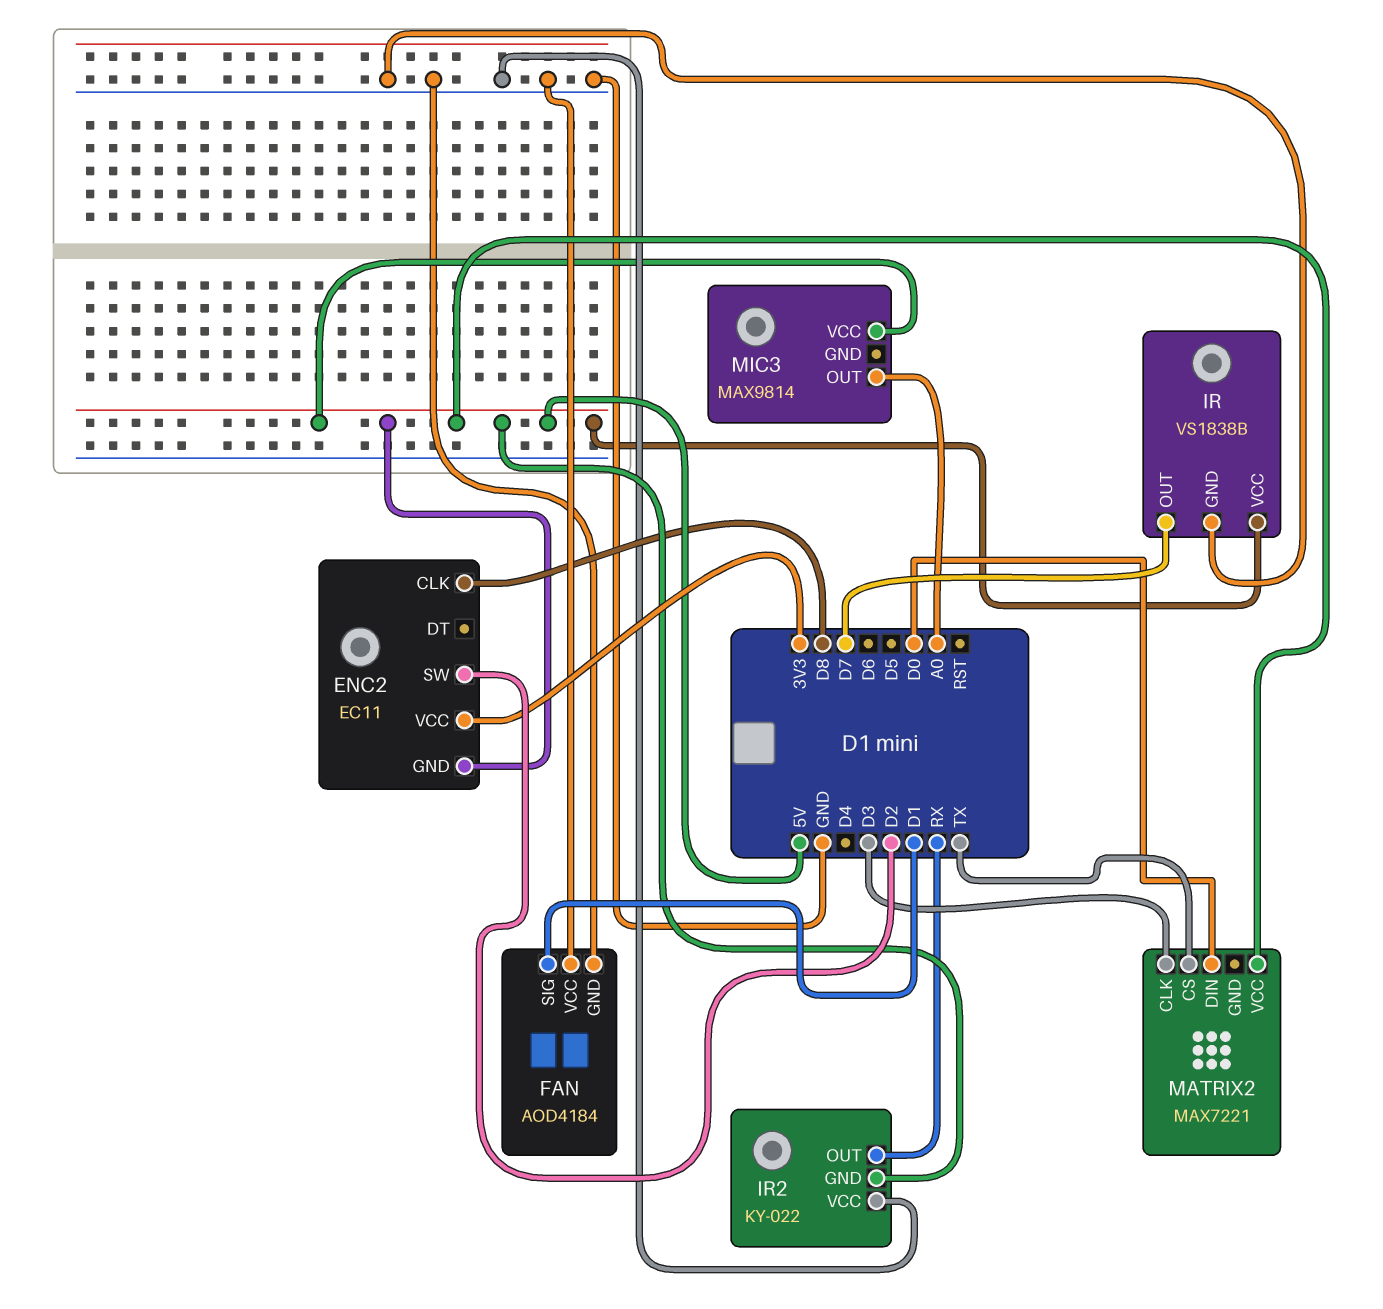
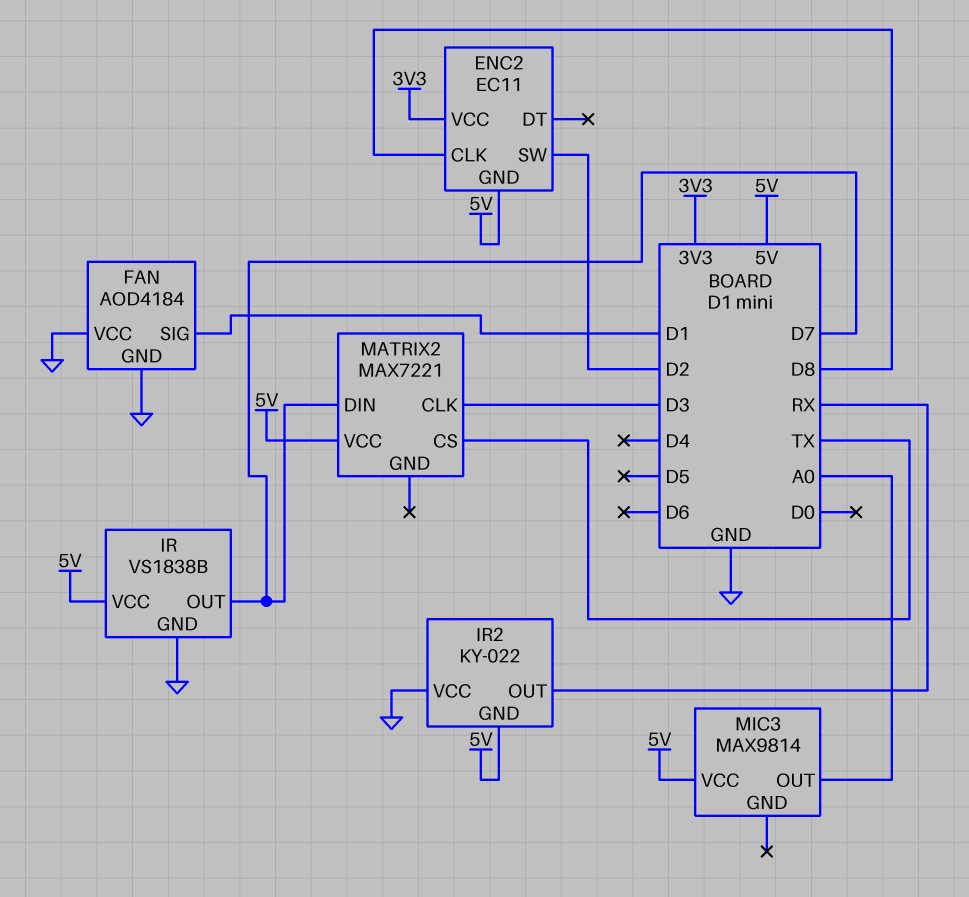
MATRIX2 pin DIN: D0 -> D7

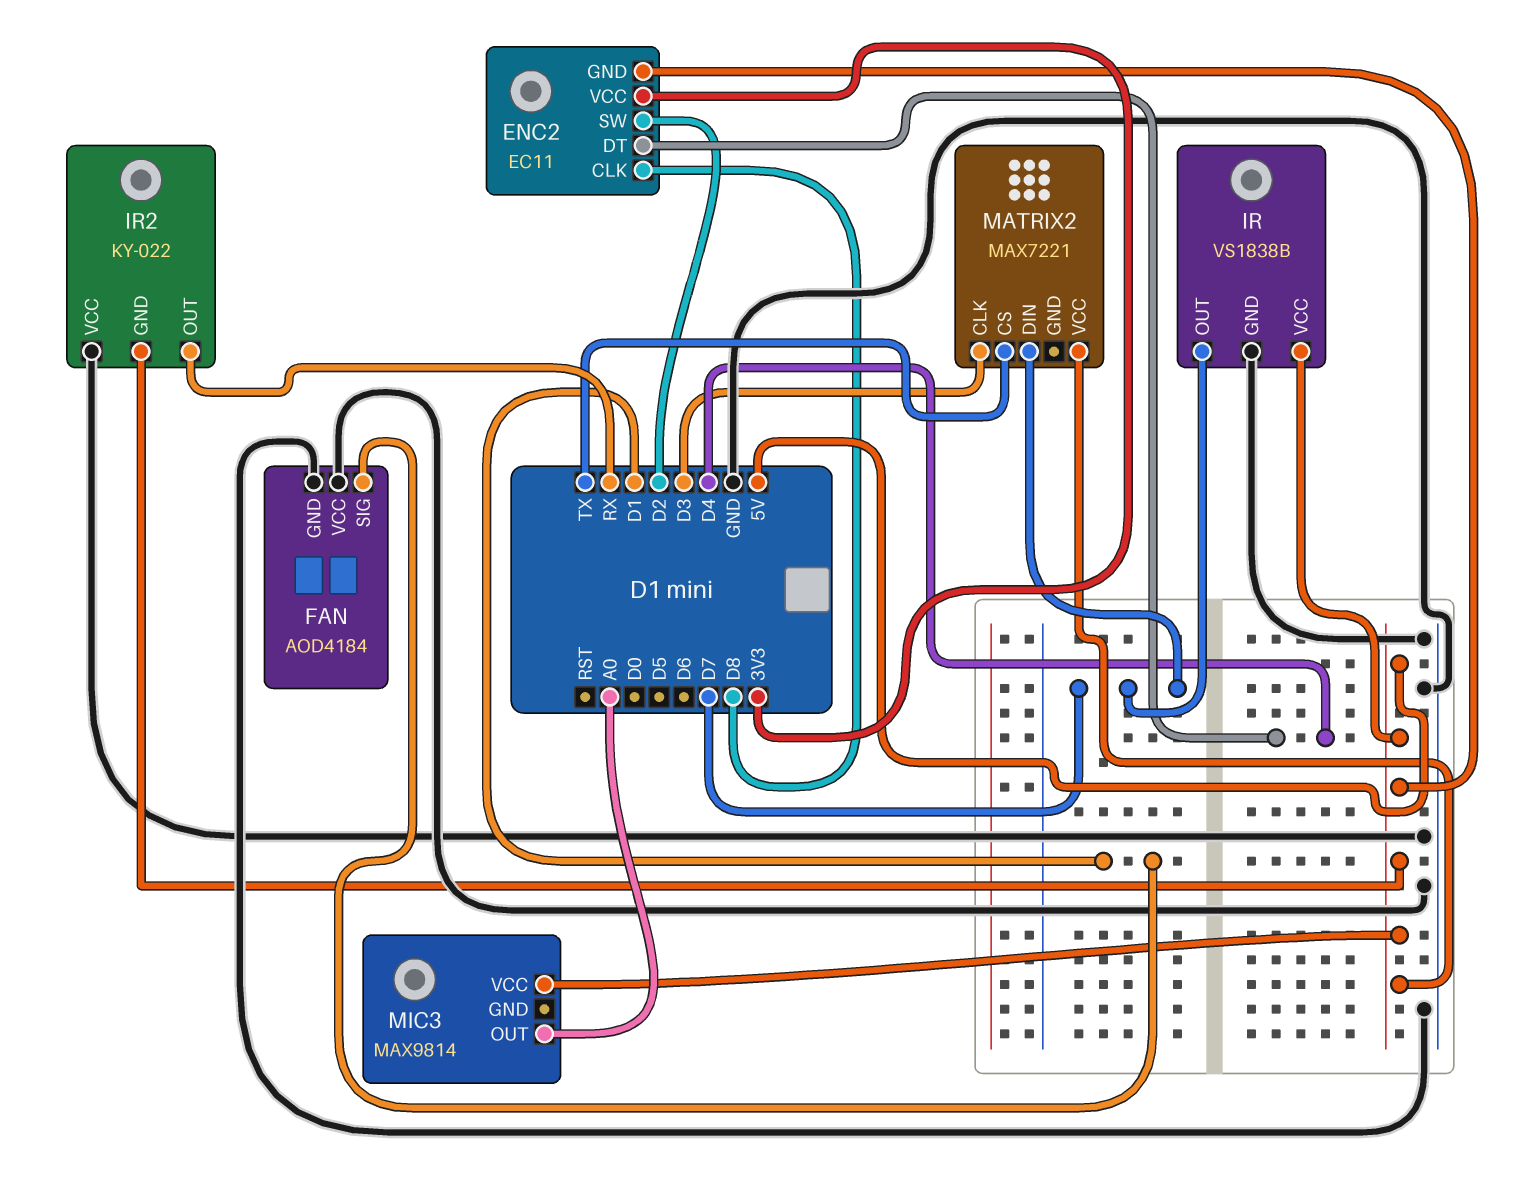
ENC2 pin DT: none -> D4

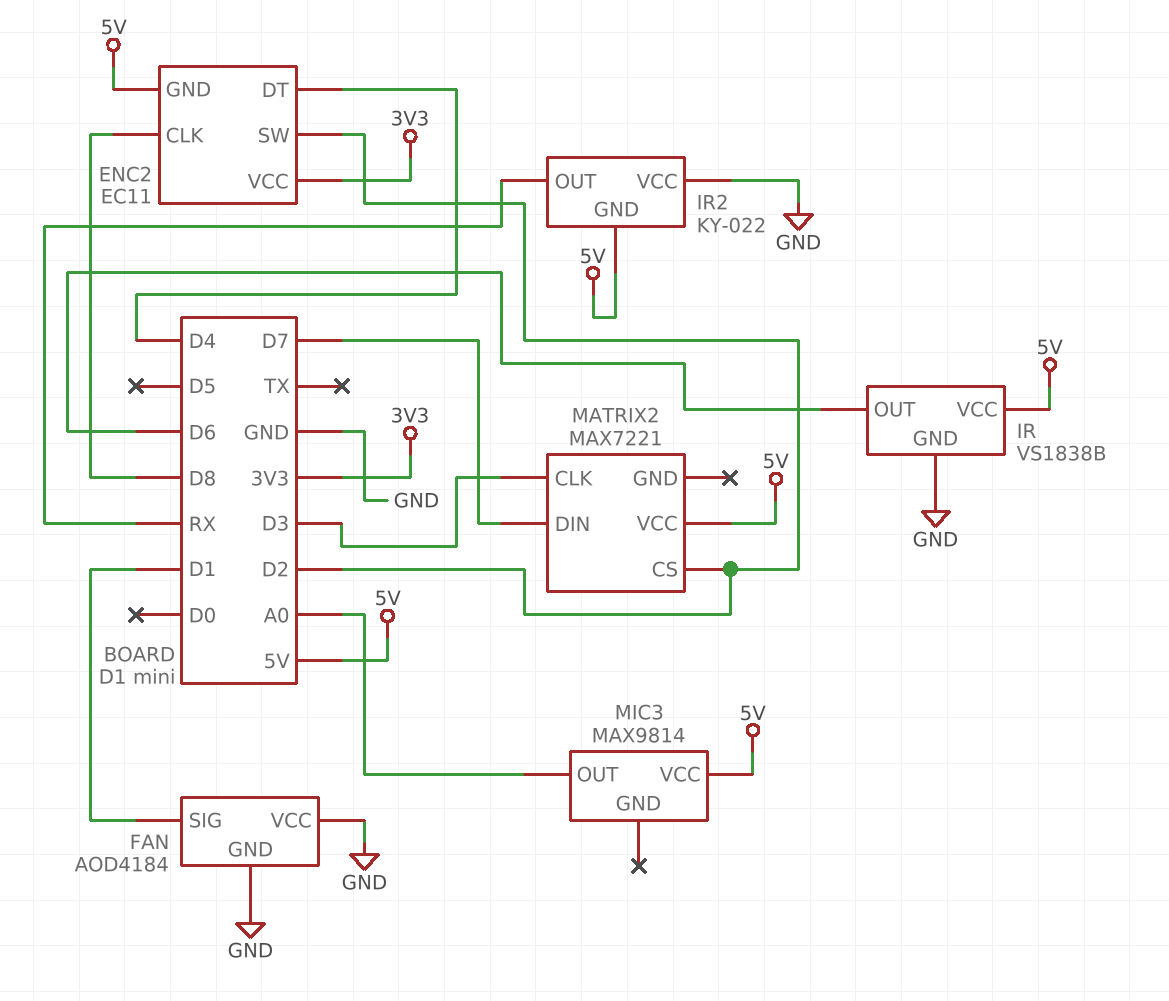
IR pin OUT: D7 -> D6
MATRIX2 pin CS: TX -> D2

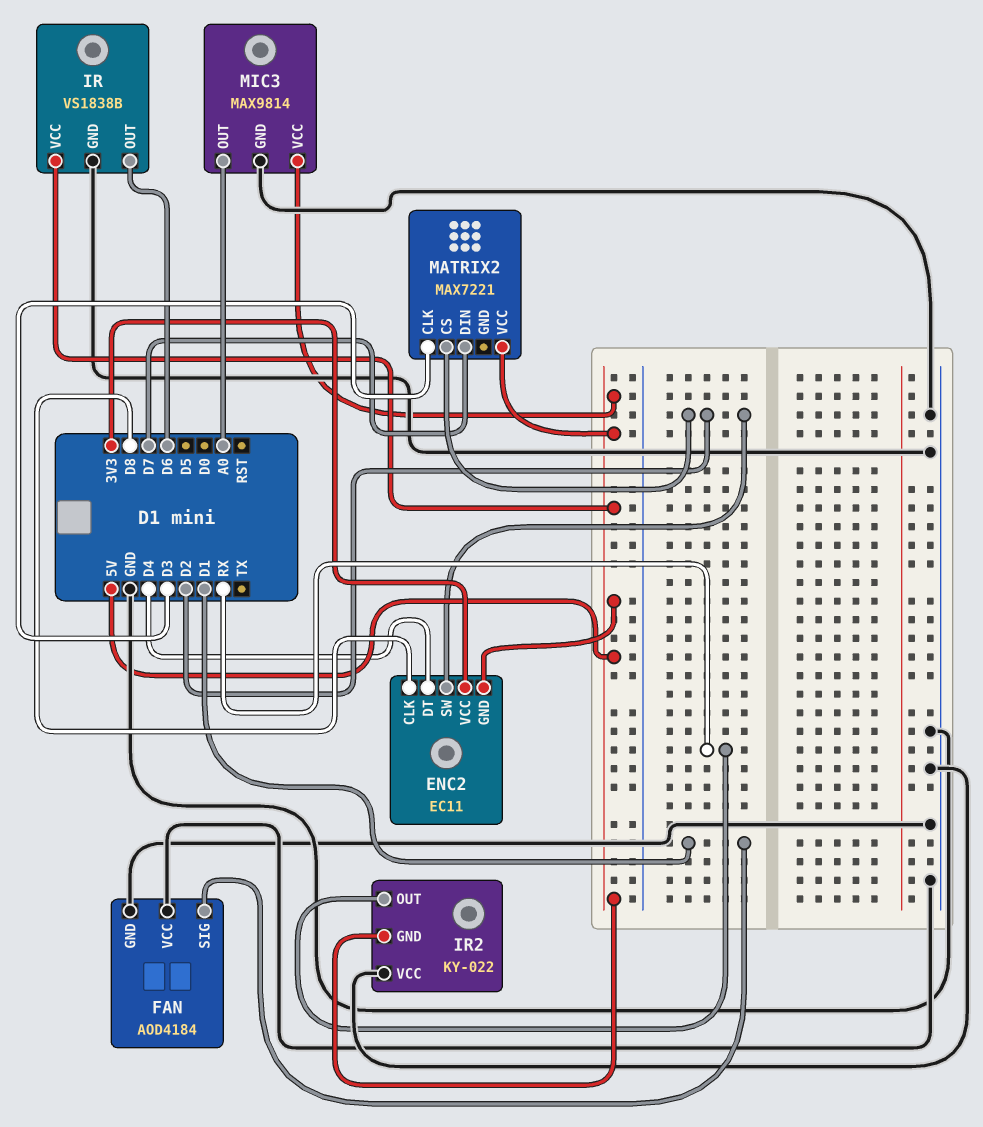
MIC3 pin GND: none -> GND

